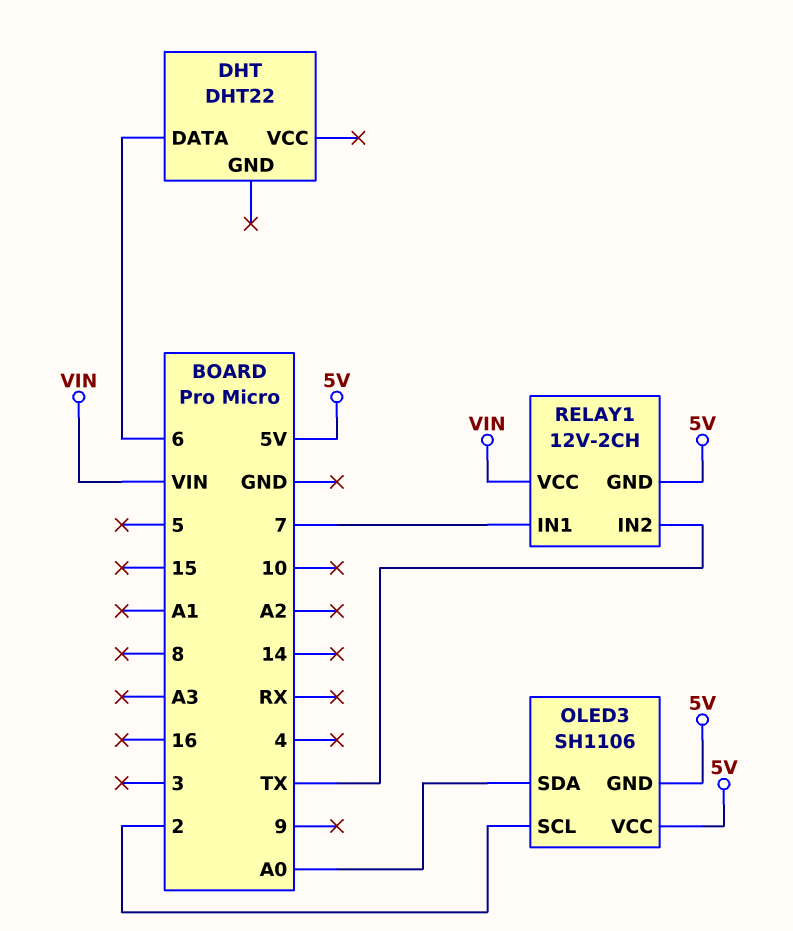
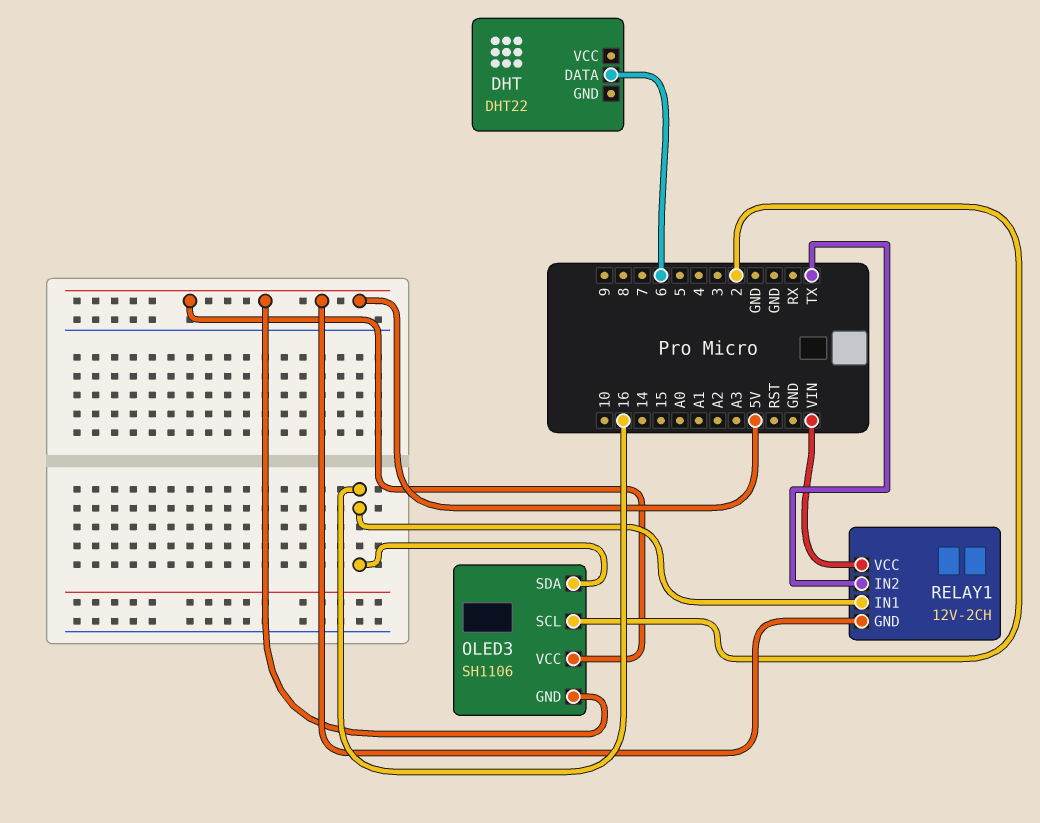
OLED3 pin SDA: A0 -> 16
RELAY1 pin IN1: 7 -> 16

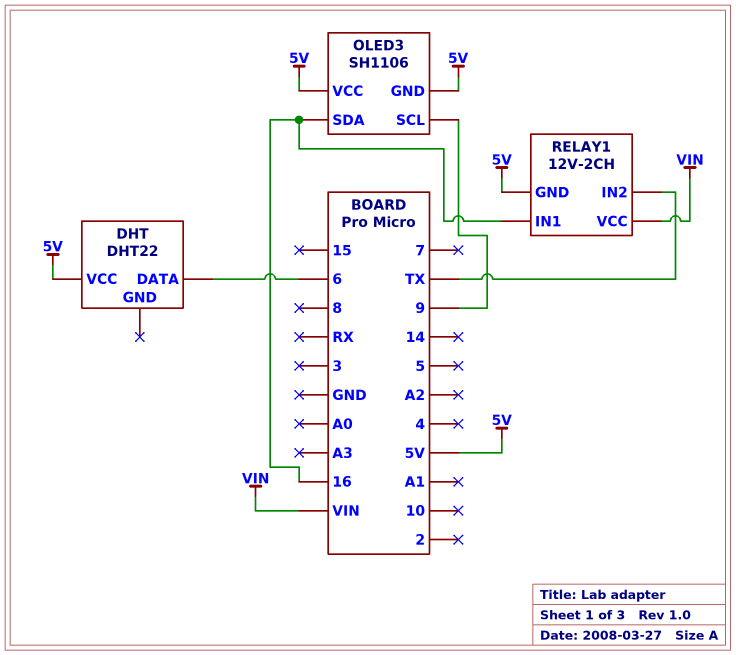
DHT pin VCC: none -> 5V
OLED3 pin SCL: 2 -> 9

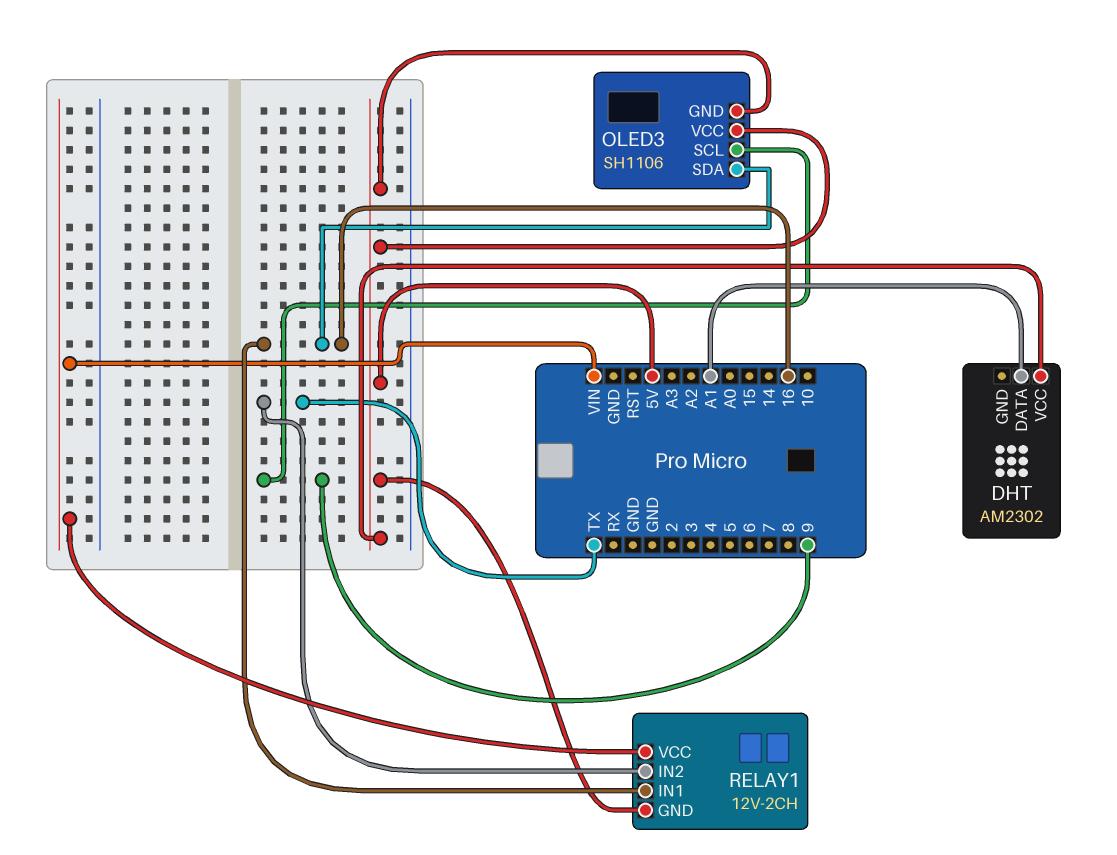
DHT: DHT22 -> AM2302
DHT pin DATA: 6 -> A1

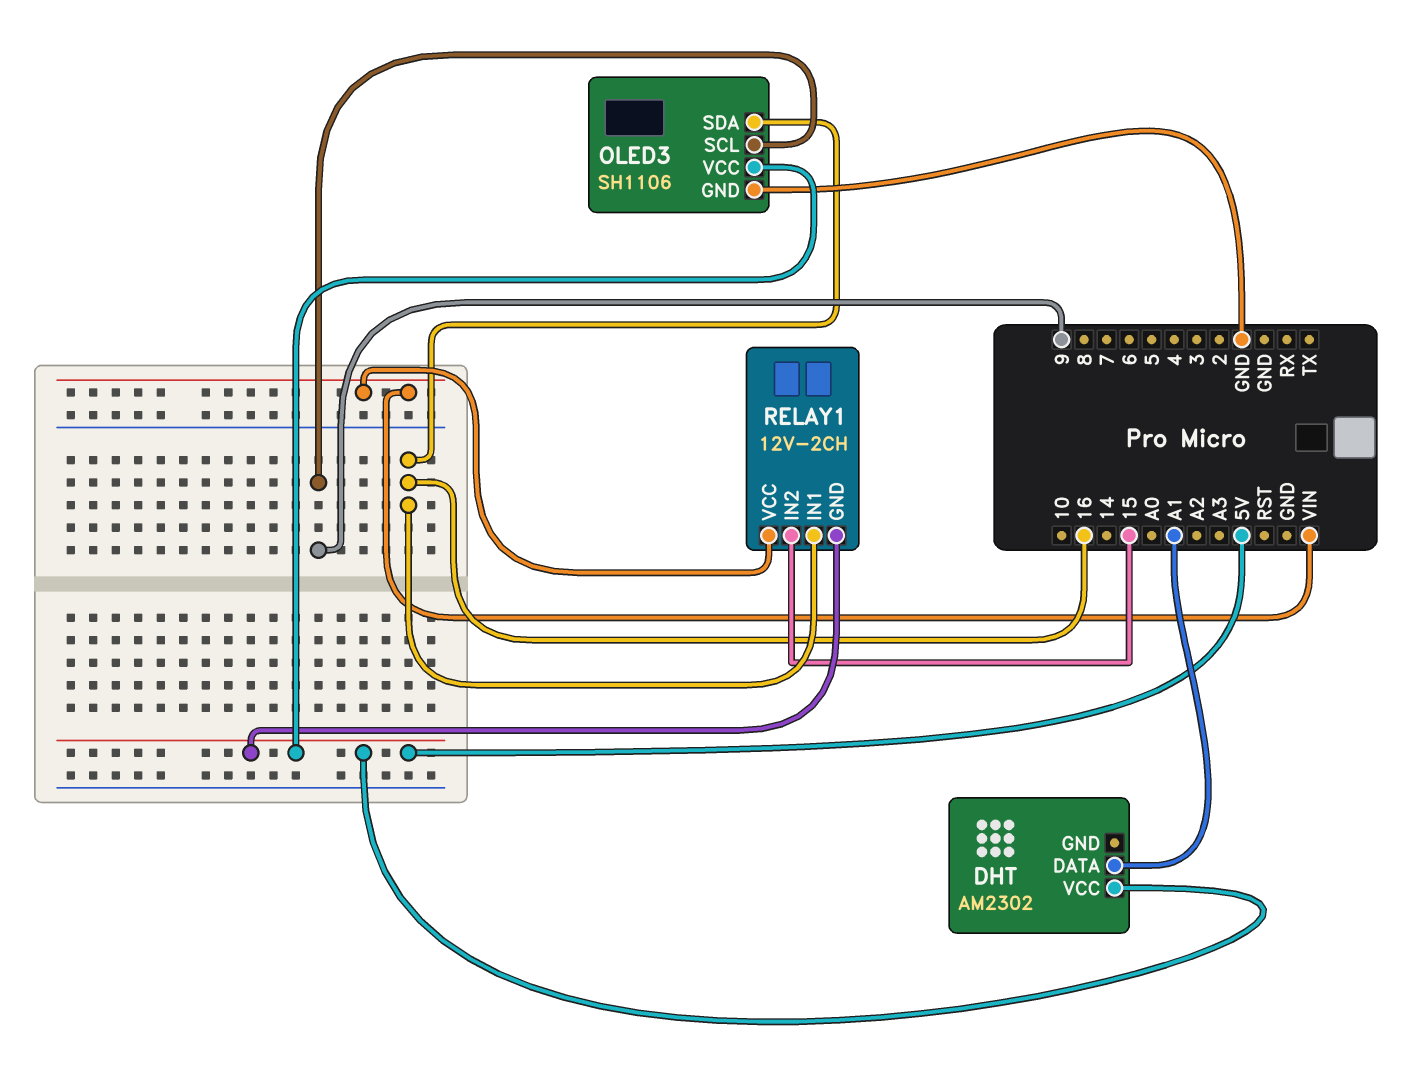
OLED3 pin GND: 5V -> GND
RELAY1 pin IN2: TX -> 15

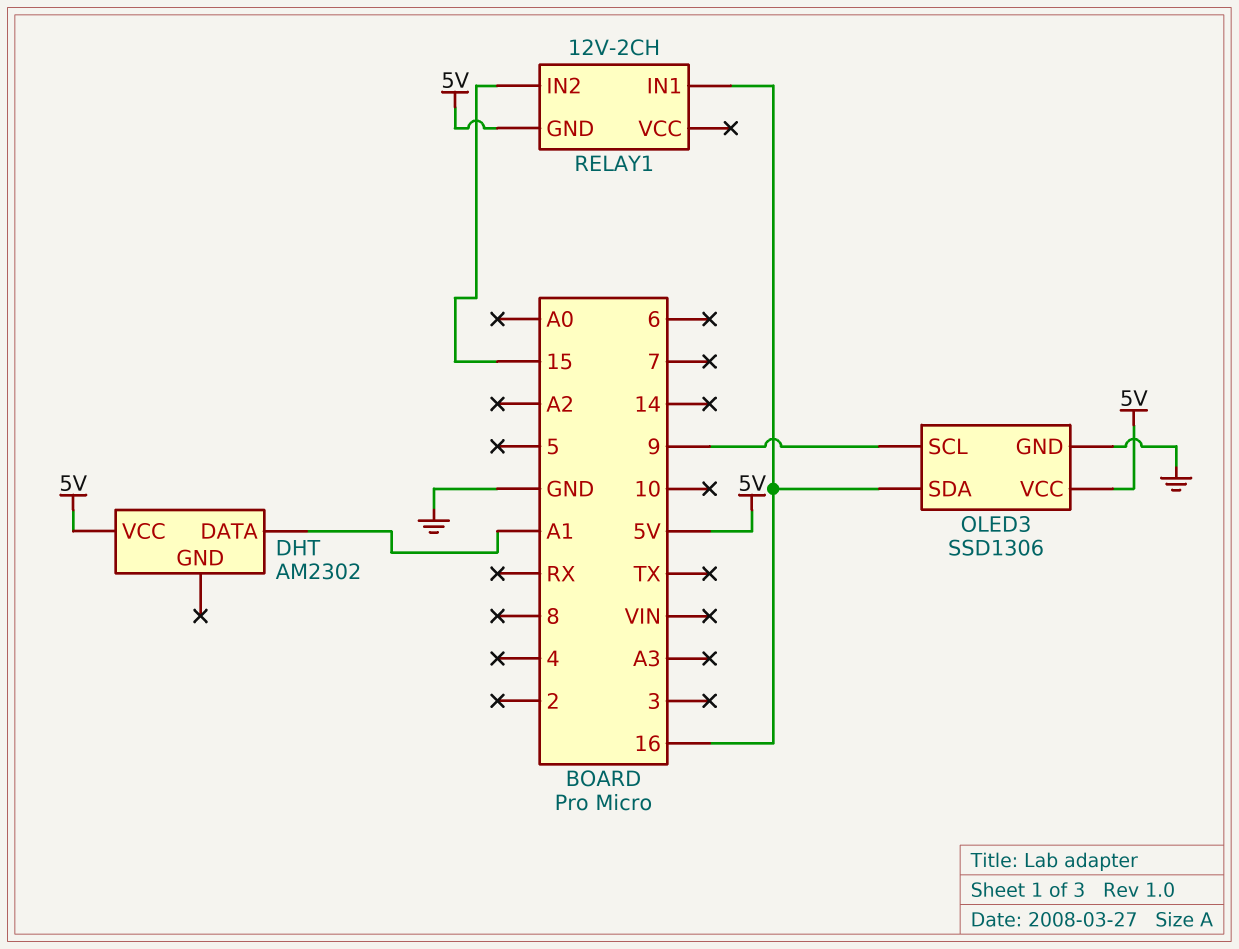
OLED3: SH1106 -> SSD1306
RELAY1 pin VCC: VIN -> none

